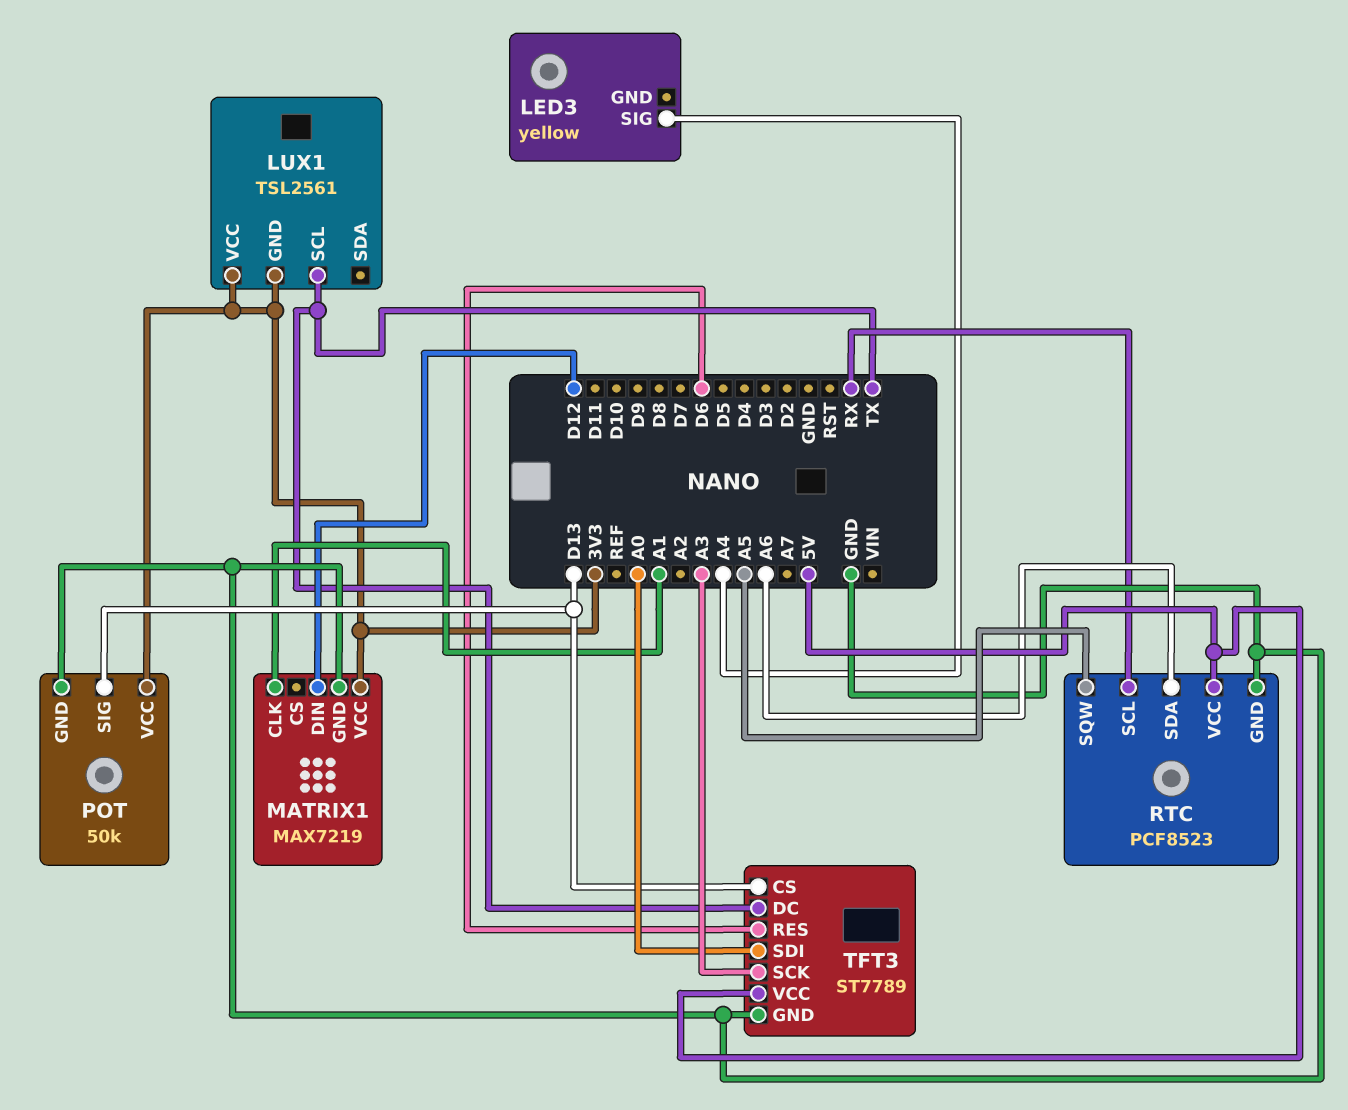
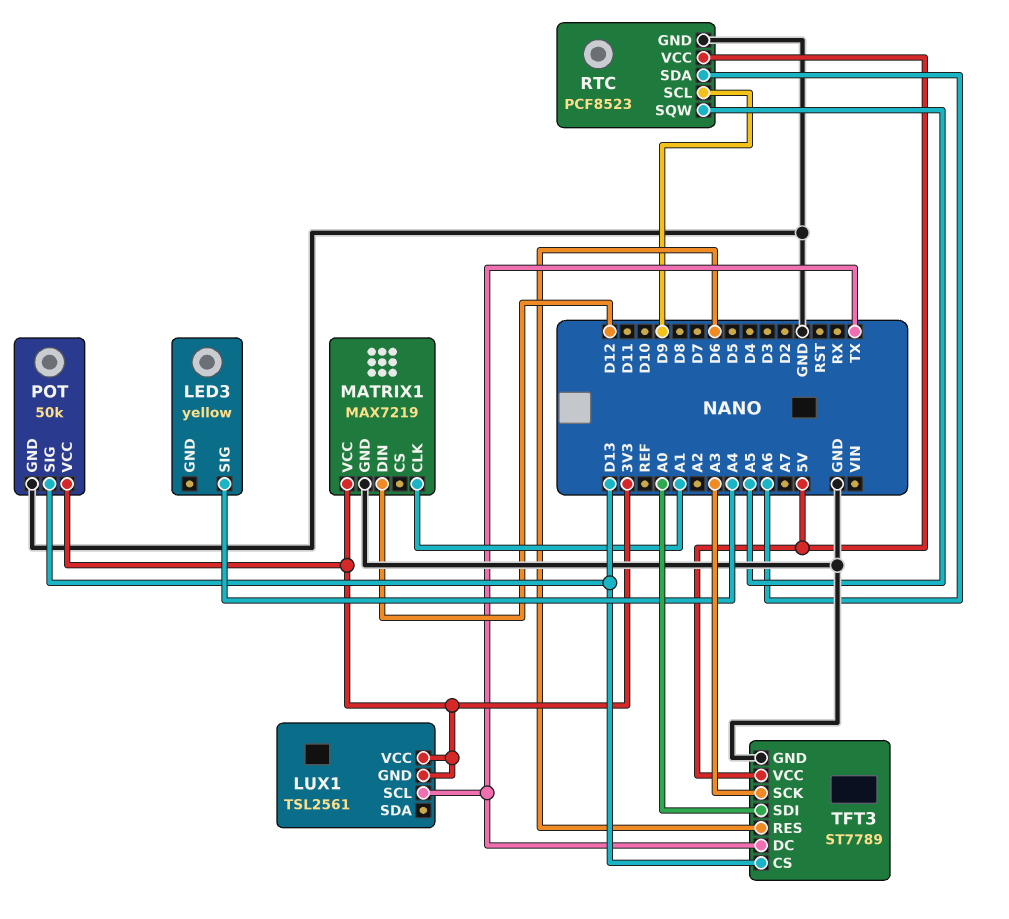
RTC pin SCL: RX -> D9

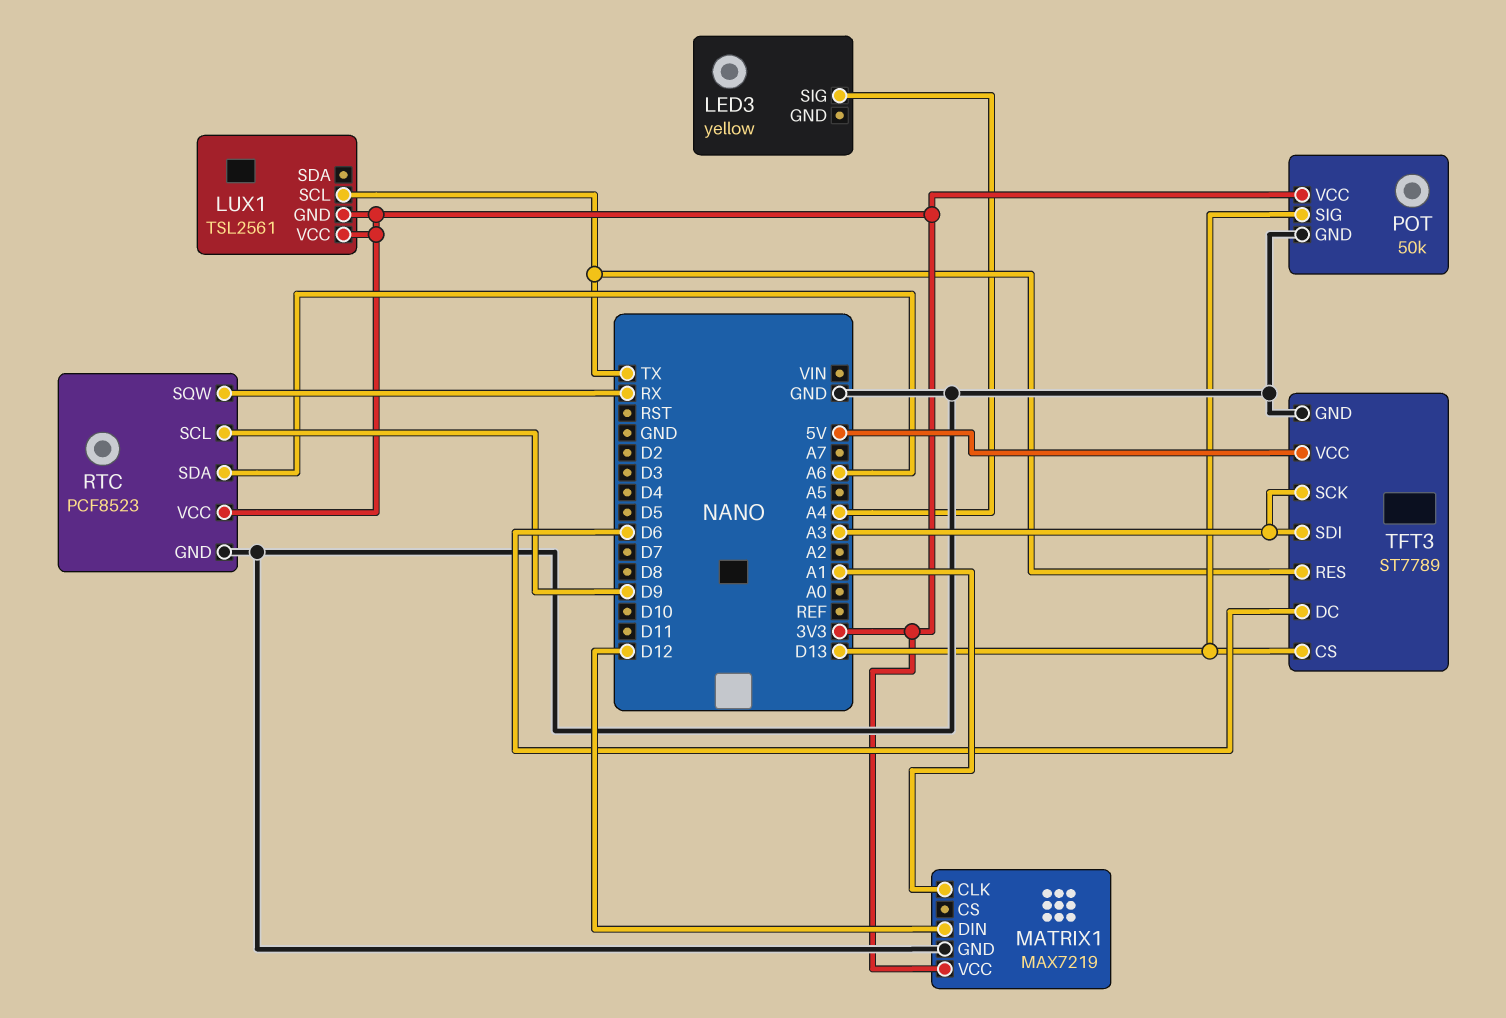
RTC pin SQW: A5 -> RX
RTC pin VCC: 5V -> 3V3
TFT3 pin DC: TX -> D6
TFT3 pin RES: D6 -> TX
TFT3 pin SDI: A0 -> A3

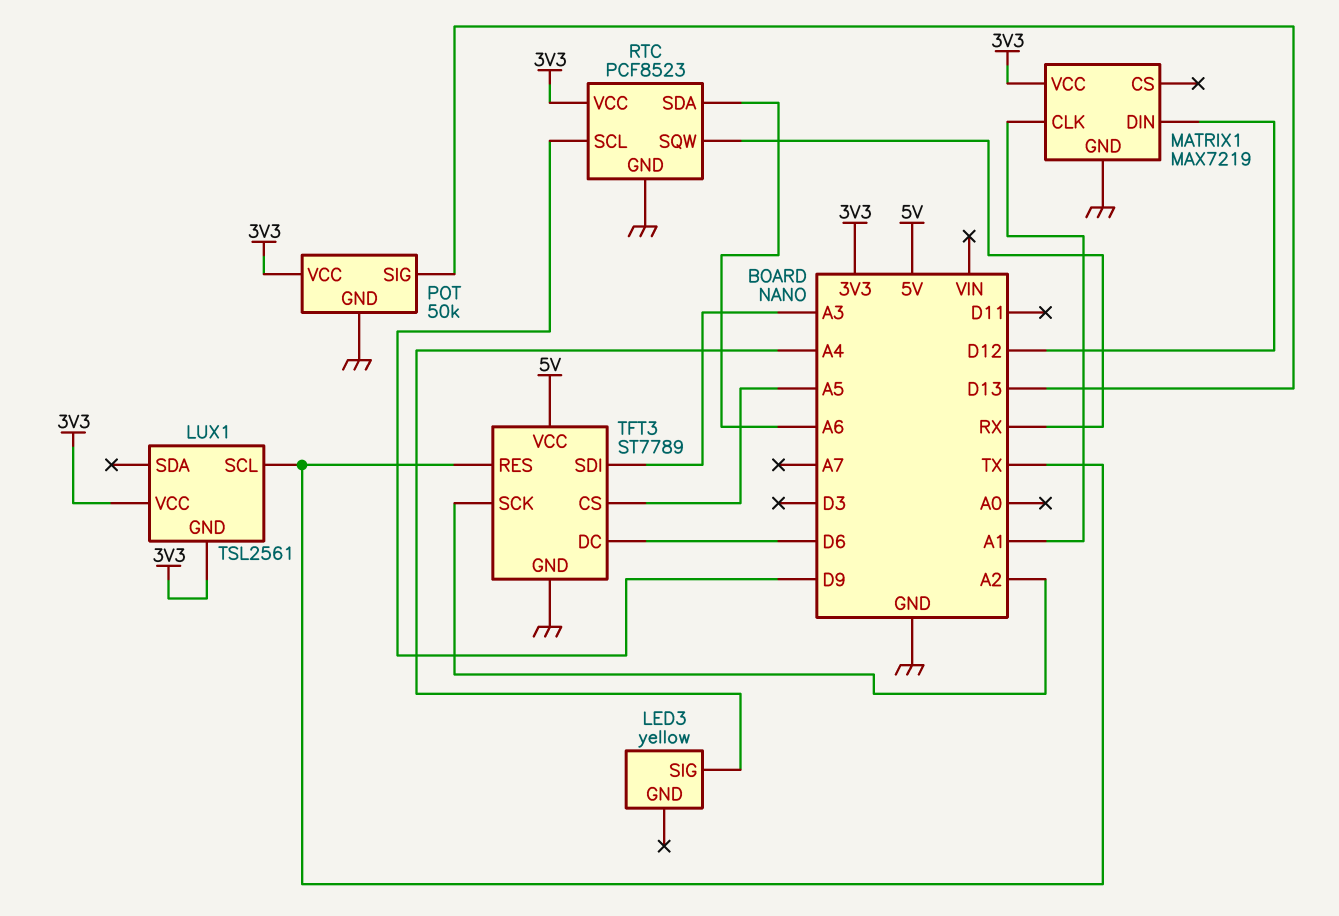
TFT3 pin CS: D13 -> A5
TFT3 pin SCK: A3 -> A2

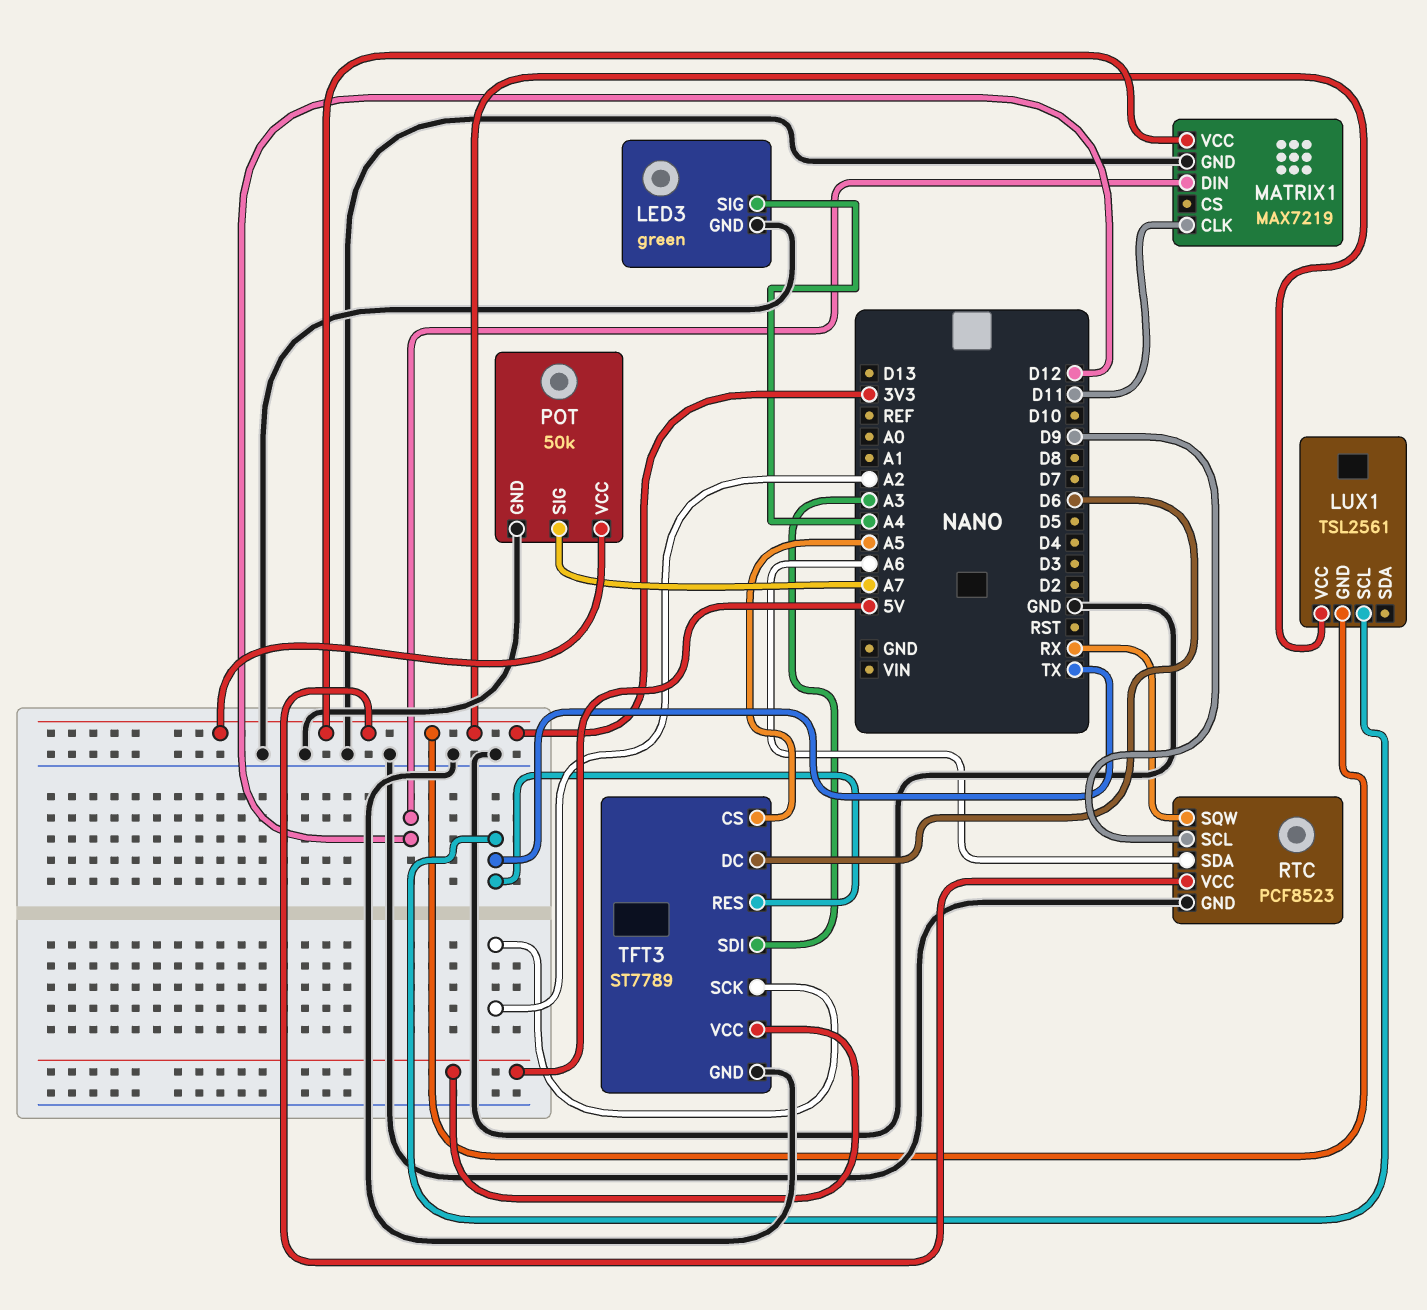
LED3: yellow -> green
LED3 pin GND: none -> GND
MATRIX1 pin CLK: A1 -> D11
POT pin SIG: D13 -> A7

